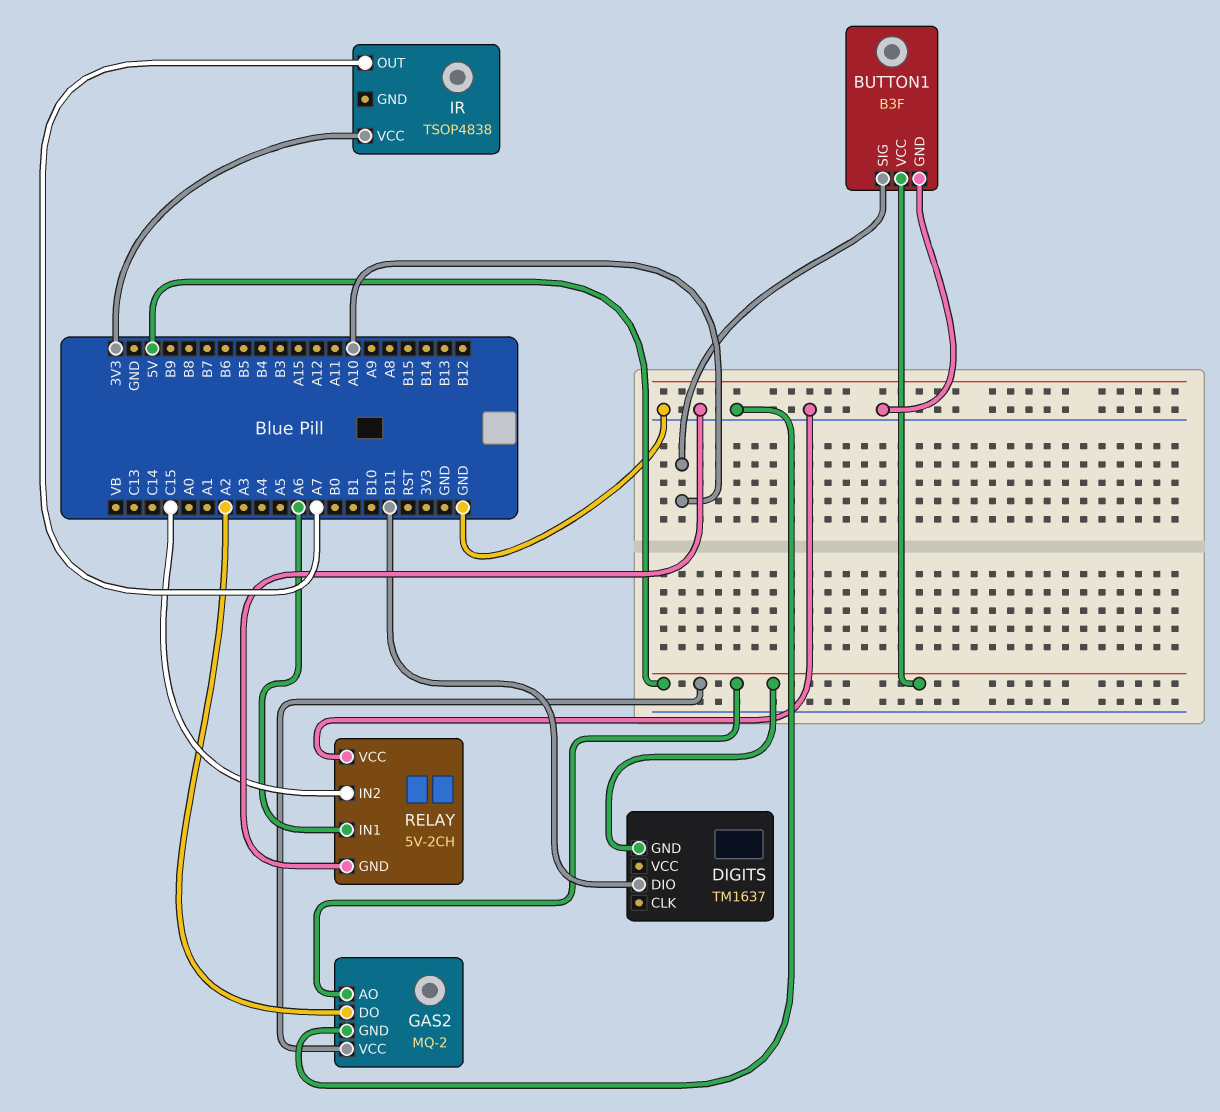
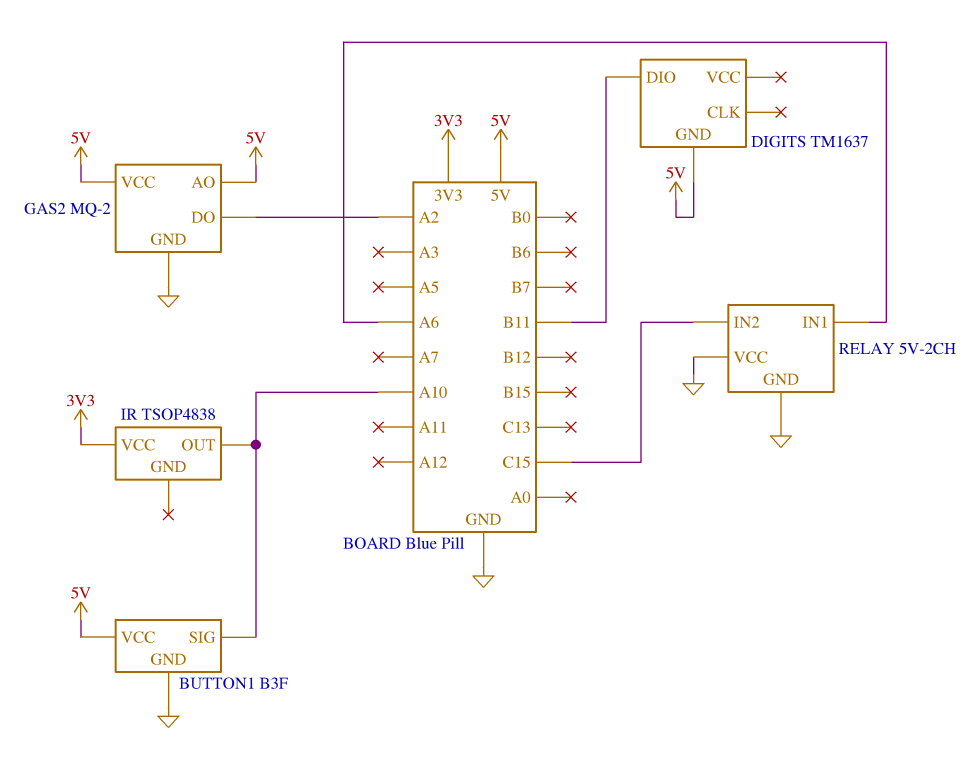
IR pin OUT: A7 -> A10

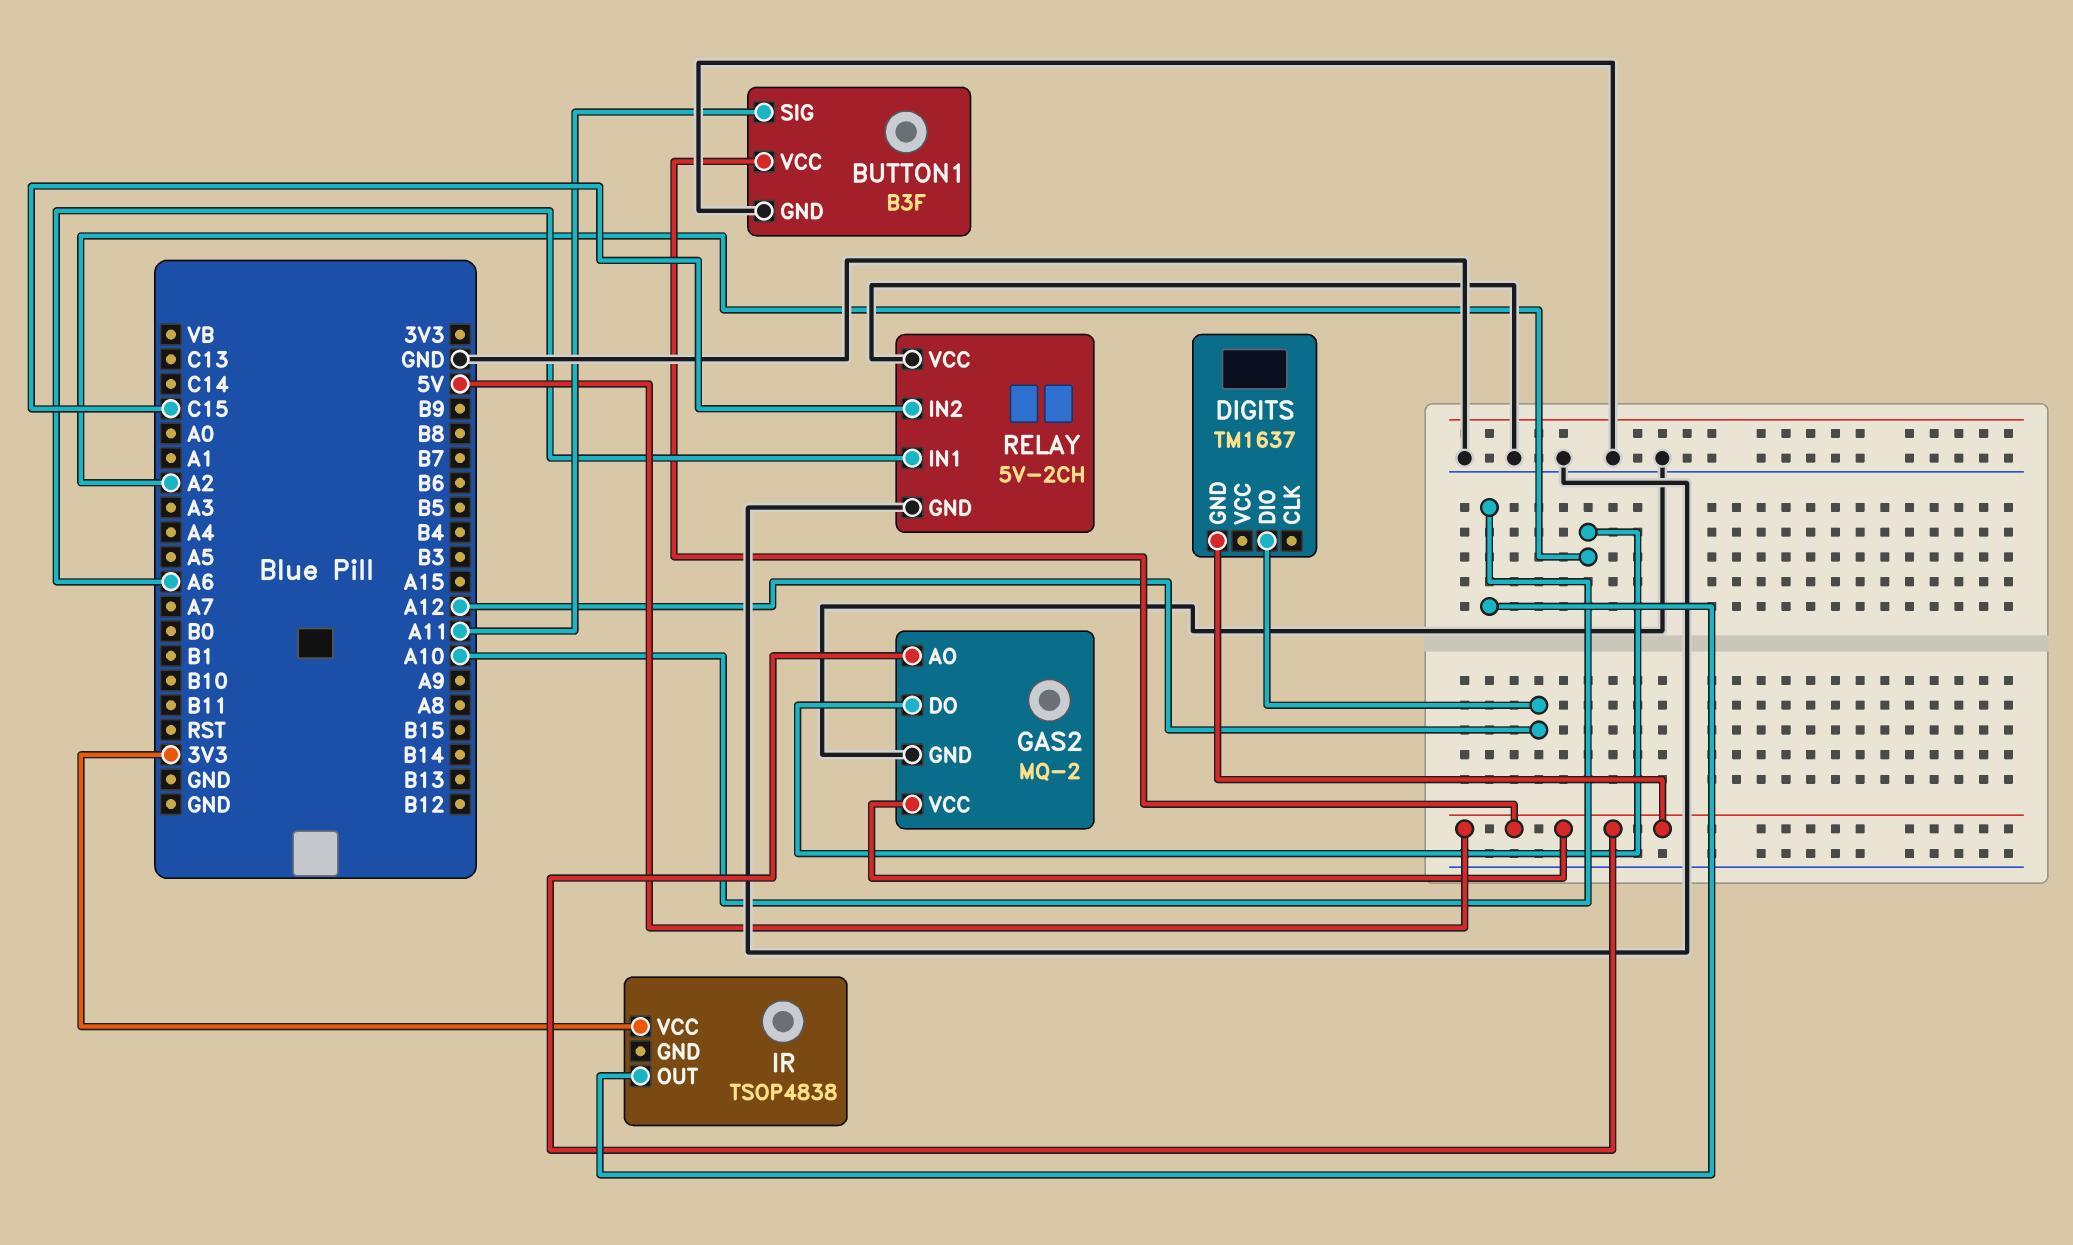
BUTTON1 pin SIG: A10 -> A11
DIGITS pin DIO: B11 -> A12

